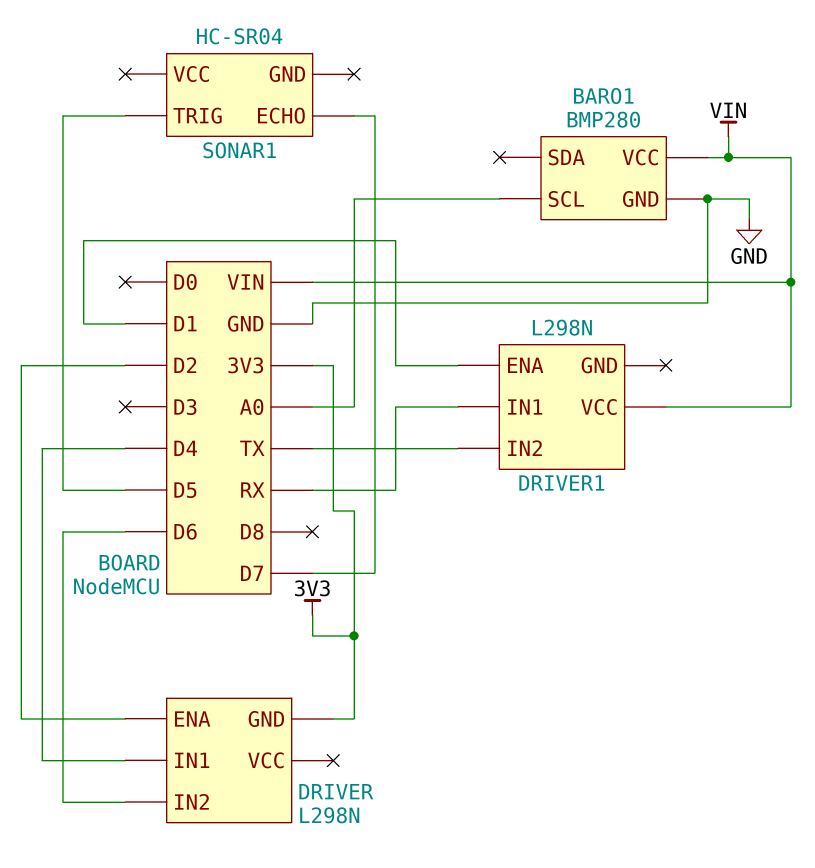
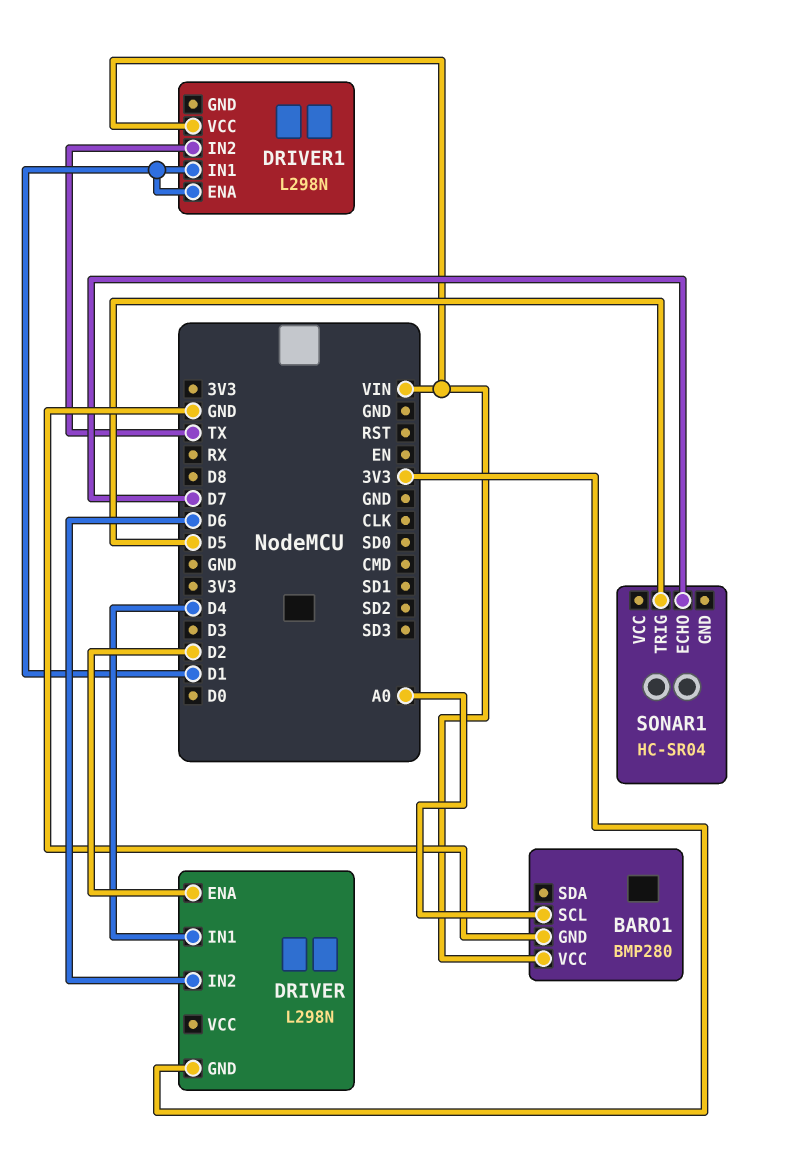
DRIVER1 pin IN1: RX -> D1

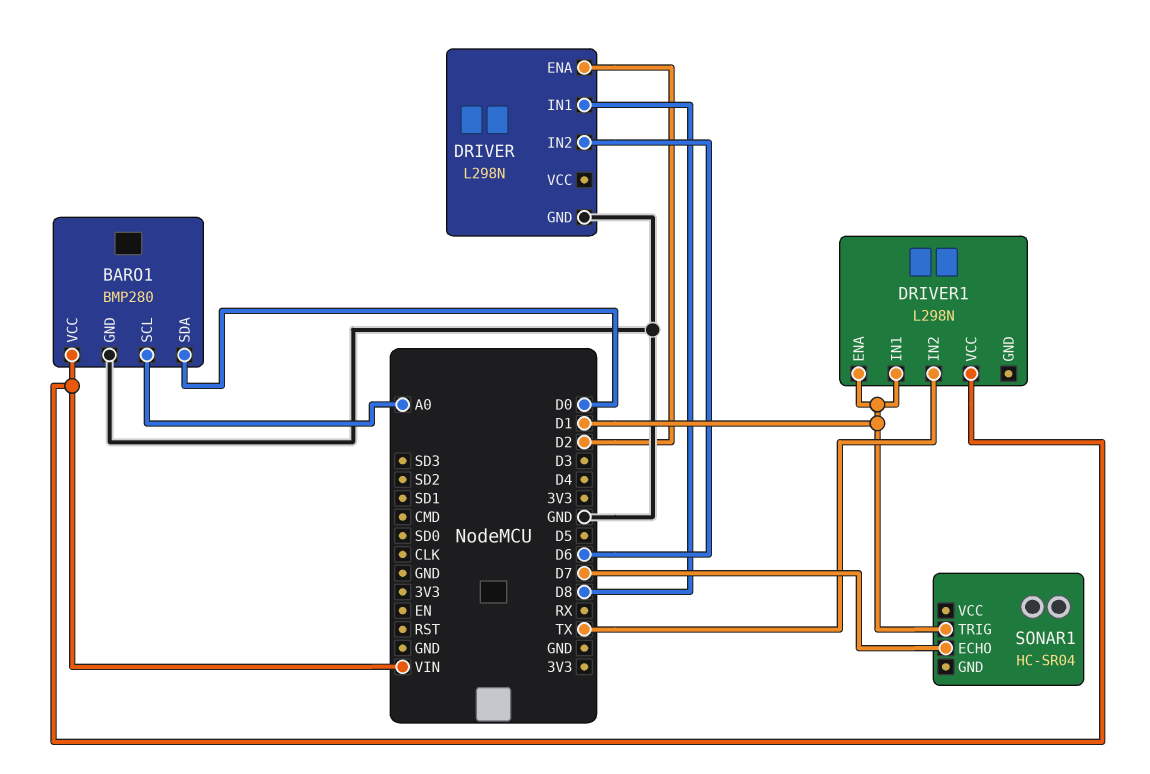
BARO1 pin SDA: none -> D0
DRIVER pin GND: 3V3 -> GND
DRIVER pin IN1: D4 -> D8
SONAR1 pin TRIG: D5 -> D1

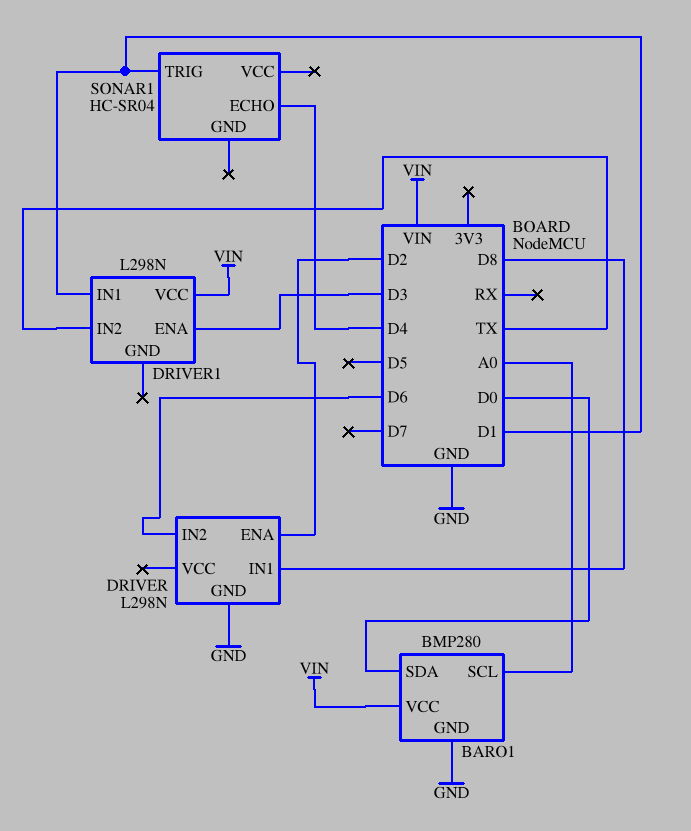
DRIVER1 pin ENA: D1 -> D3
SONAR1 pin ECHO: D7 -> D4

